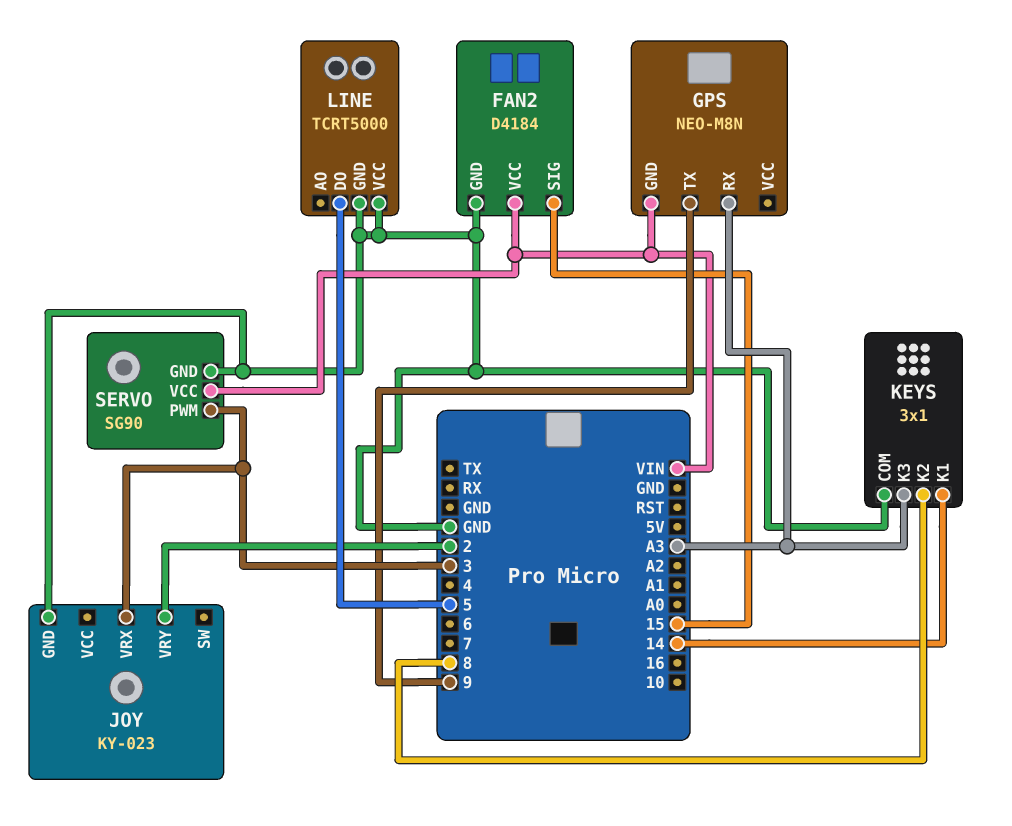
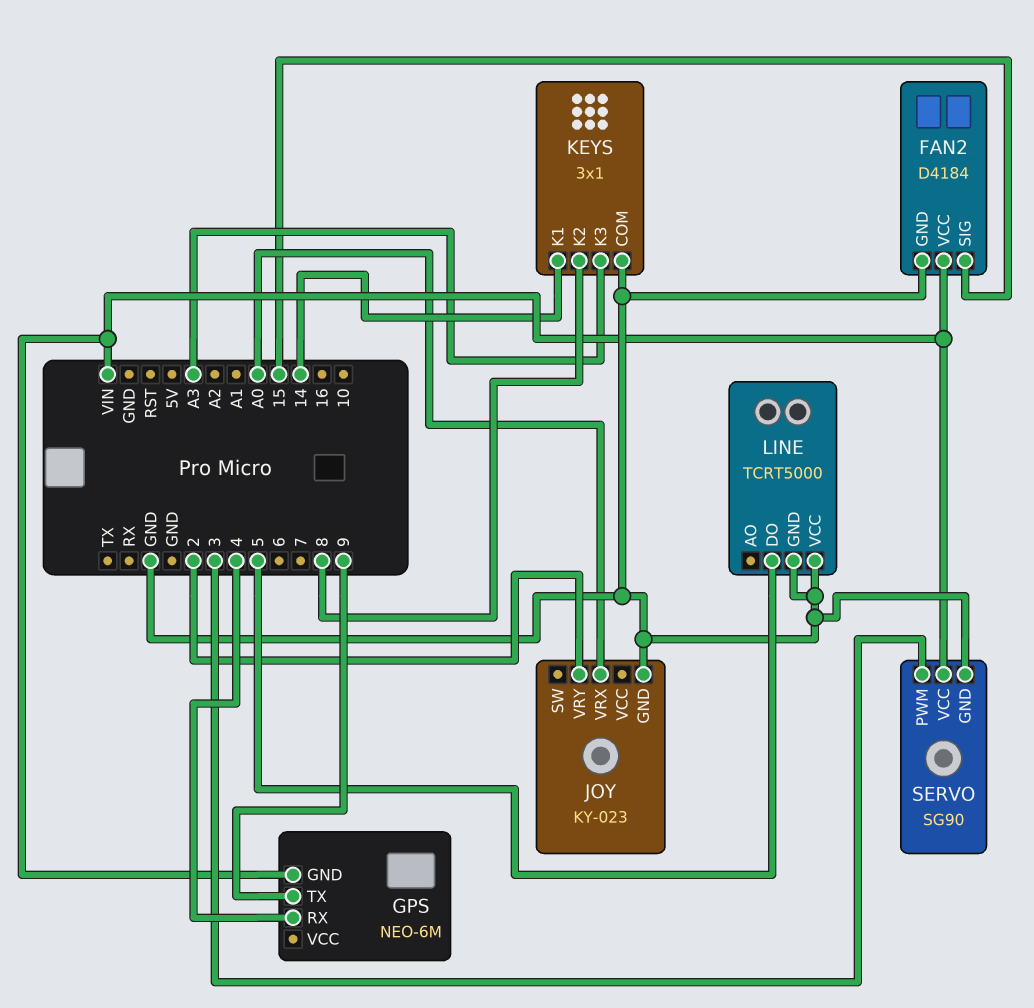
GPS: NEO-M8N -> NEO-6M
GPS pin RX: A3 -> 4
JOY pin VRX: 3 -> A0

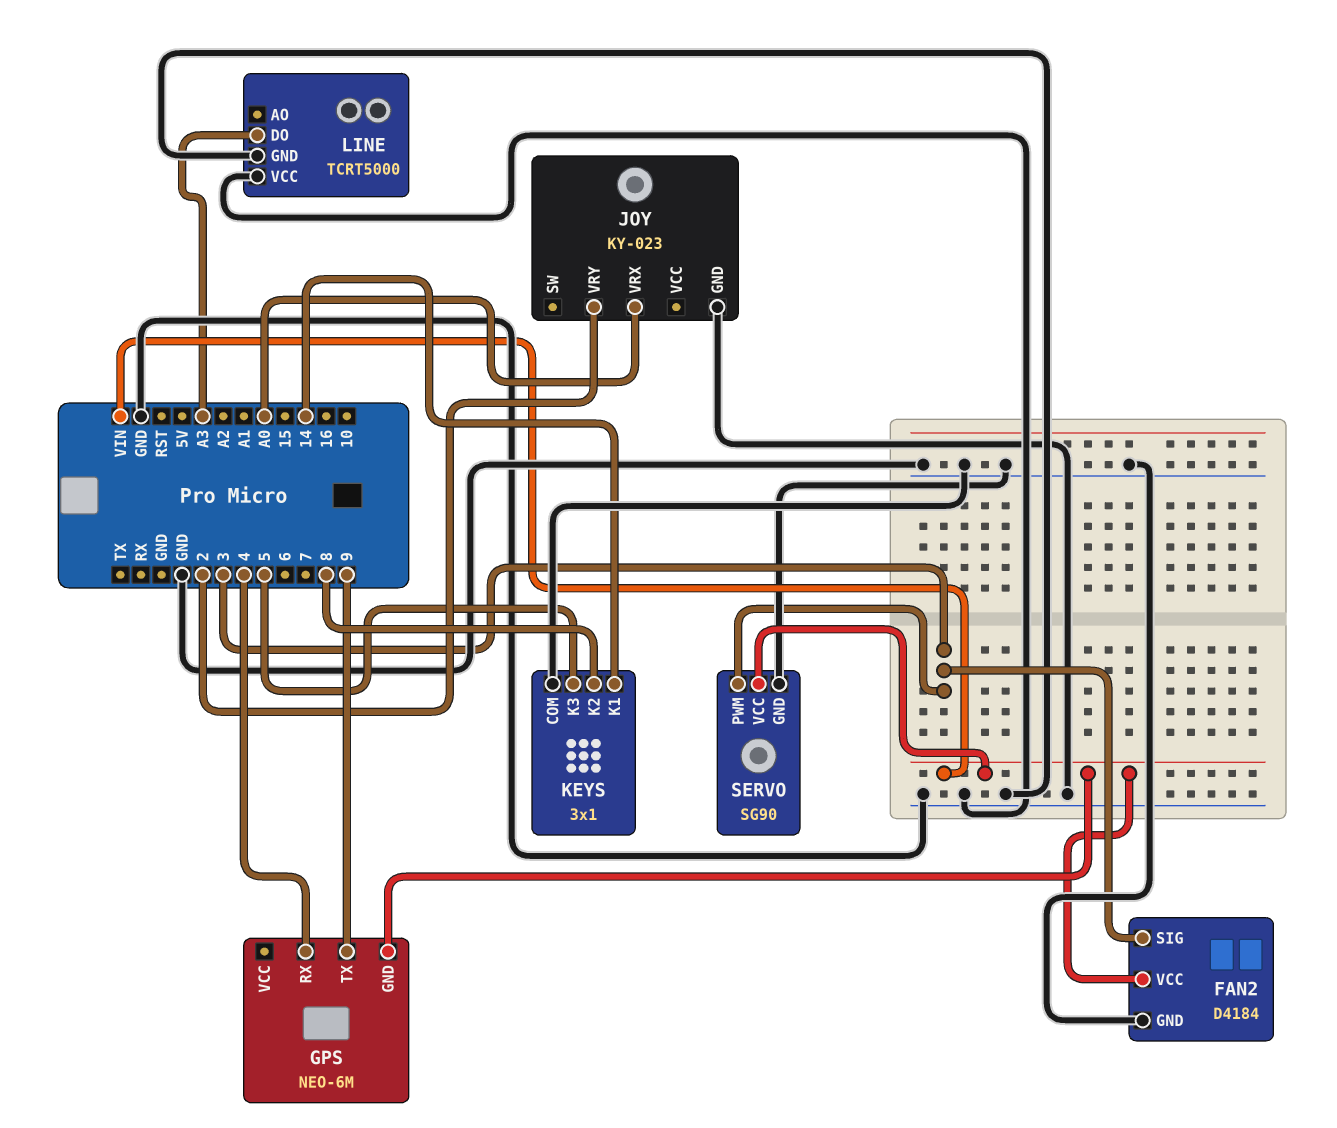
FAN2 pin SIG: 15 -> 3
KEYS pin K3: A3 -> 5
LINE pin DO: 5 -> A3

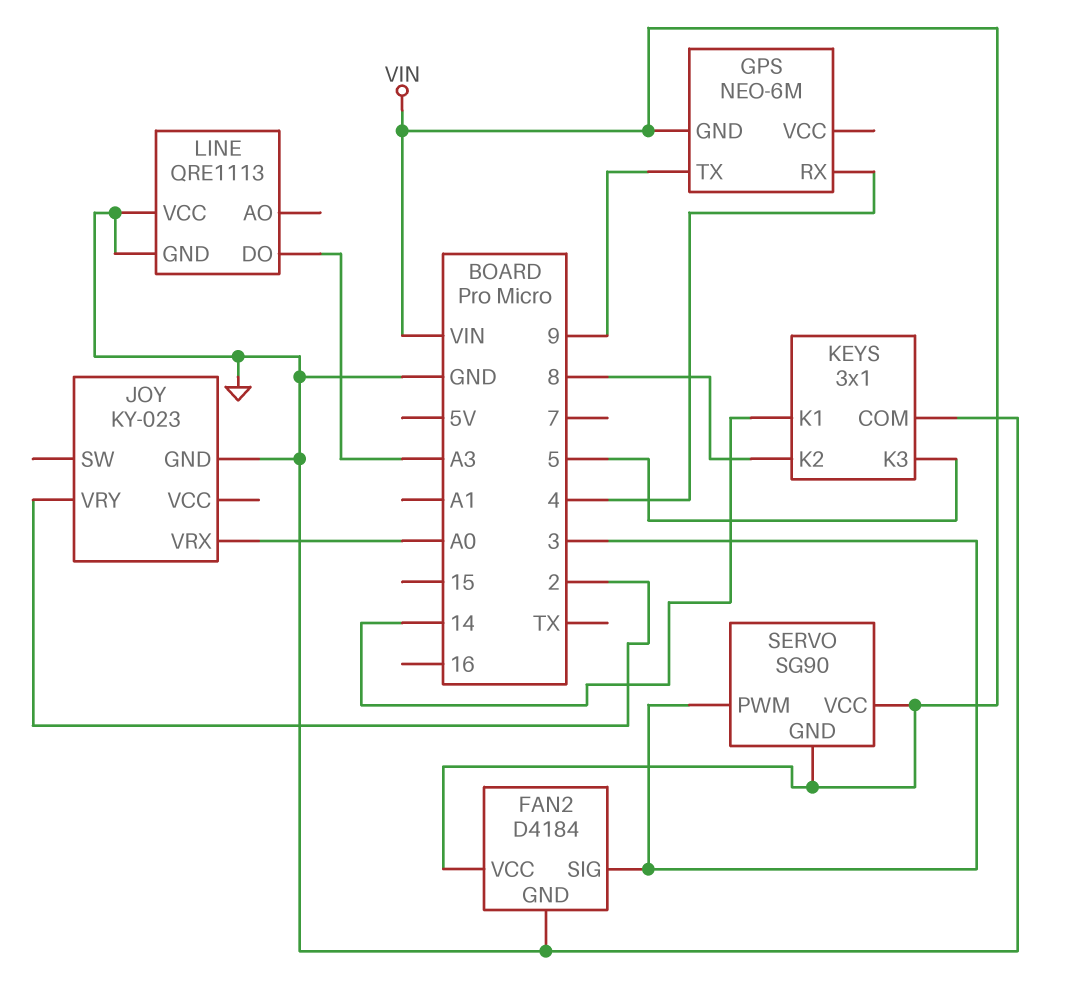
LINE: TCRT5000 -> QRE1113
SERVO pin GND: GND -> VIN

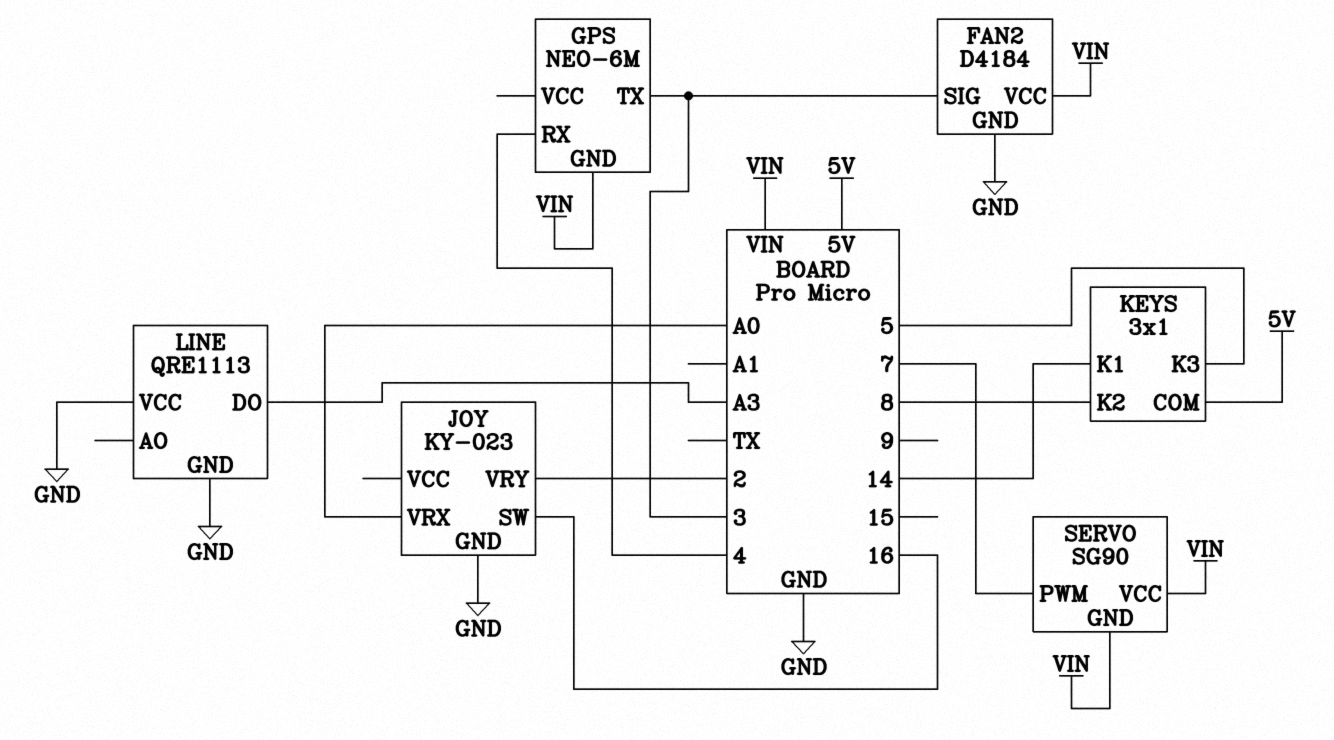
GPS pin TX: 9 -> 3
JOY pin SW: none -> 16
KEYS pin COM: GND -> 5V
SERVO pin PWM: 3 -> 7

